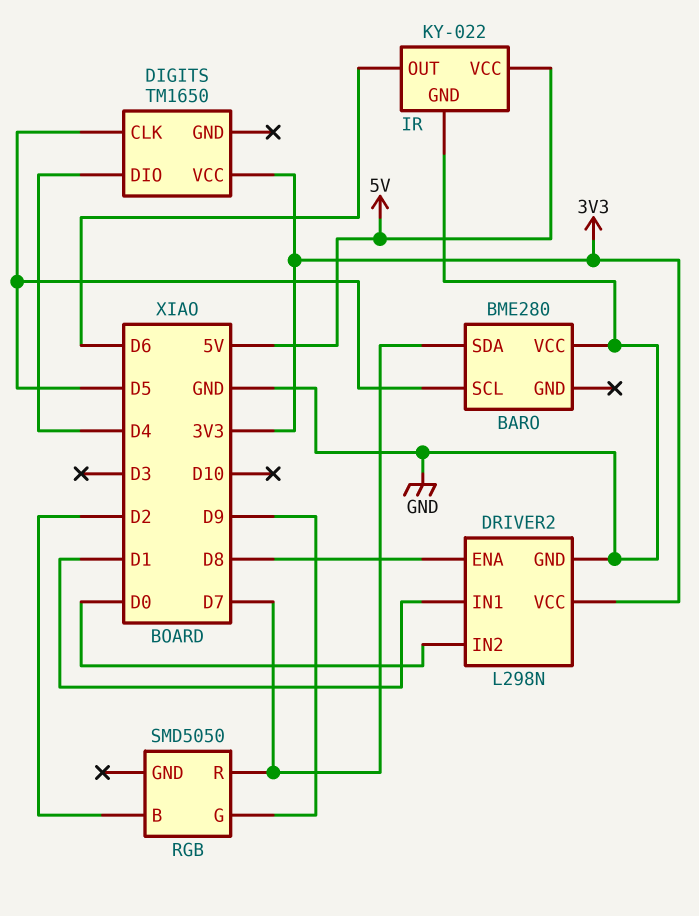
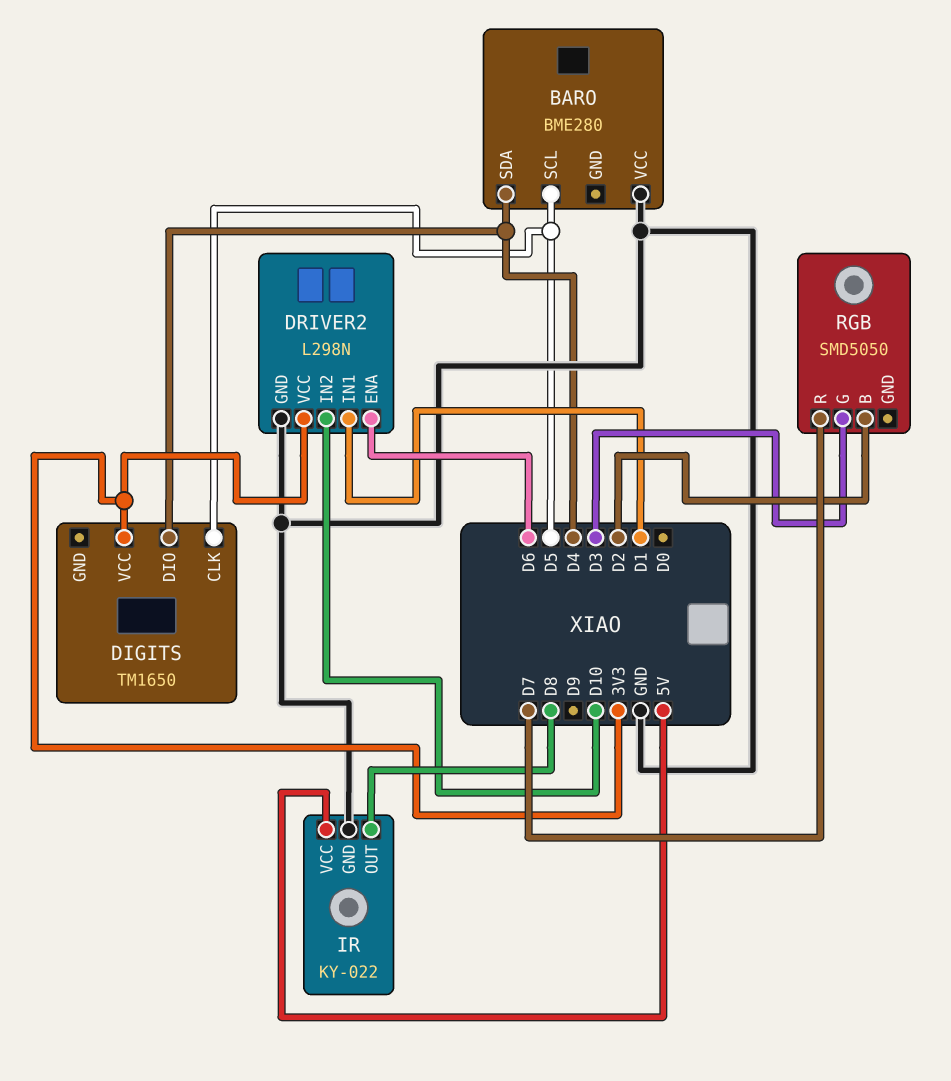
BARO pin SDA: D7 -> D4
DRIVER2 pin ENA: D8 -> D6
DRIVER2 pin IN2: D0 -> D10
IR pin OUT: D6 -> D8
RGB pin G: D9 -> D3

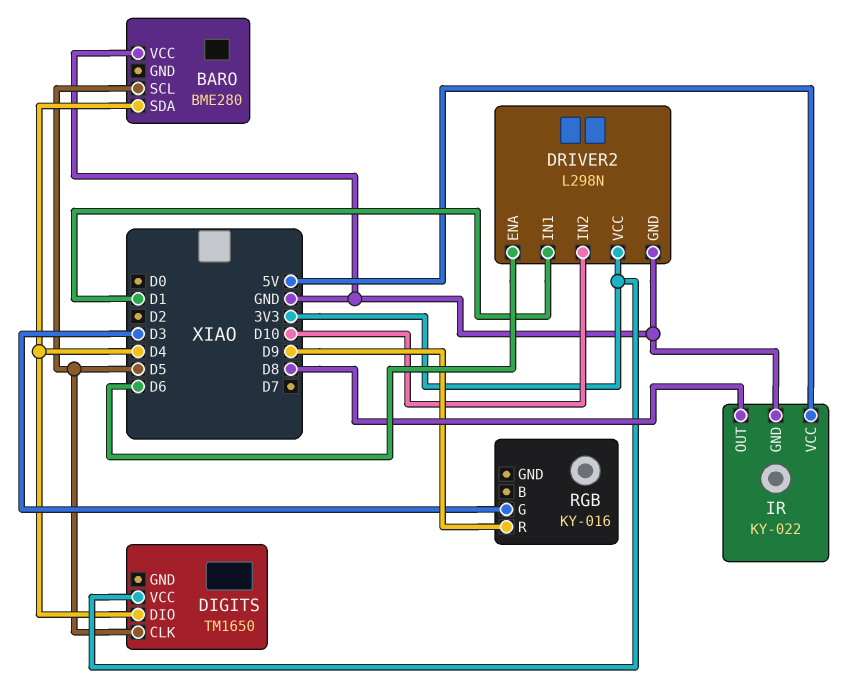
RGB: SMD5050 -> KY-016
RGB pin B: D2 -> none
RGB pin R: D7 -> D9

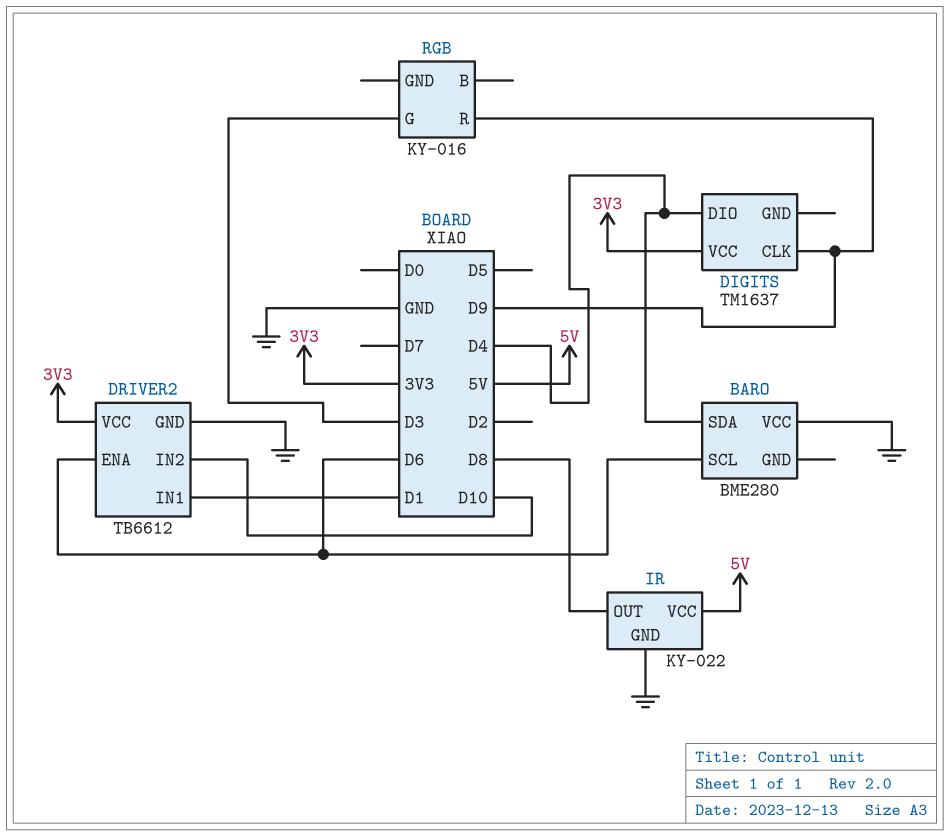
BARO pin SCL: D5 -> D6
DIGITS: TM1650 -> TM1637
DIGITS pin CLK: D5 -> D9
DRIVER2: L298N -> TB6612

